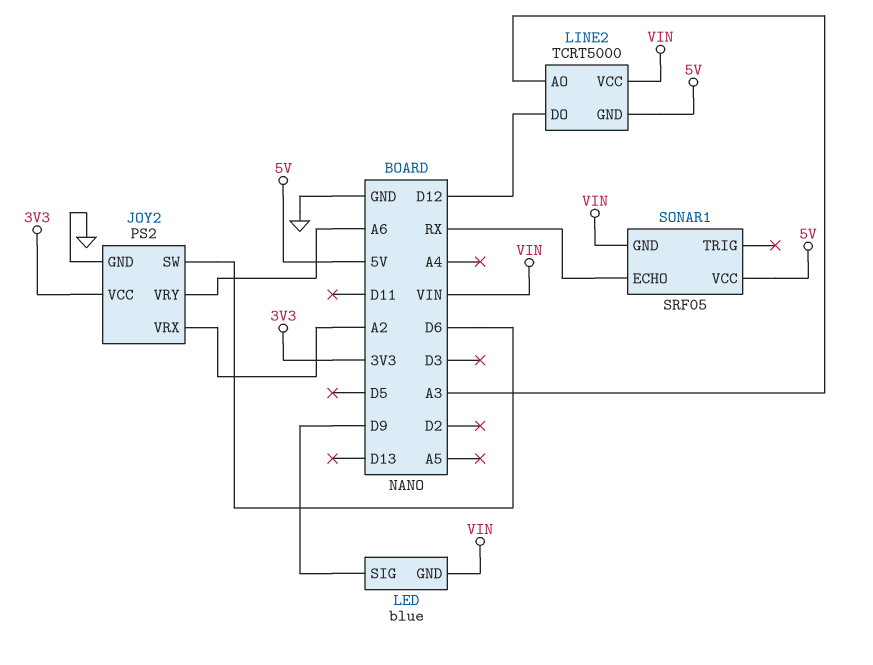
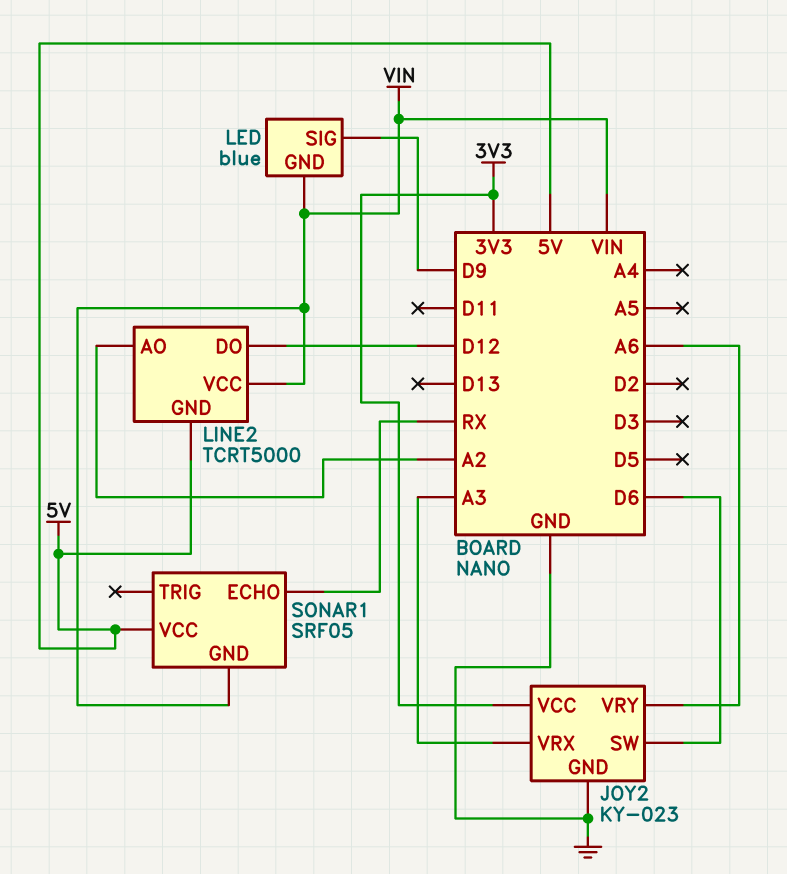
JOY2: PS2 -> KY-023
JOY2 pin VRX: A2 -> A3
LINE2 pin AO: A3 -> A2

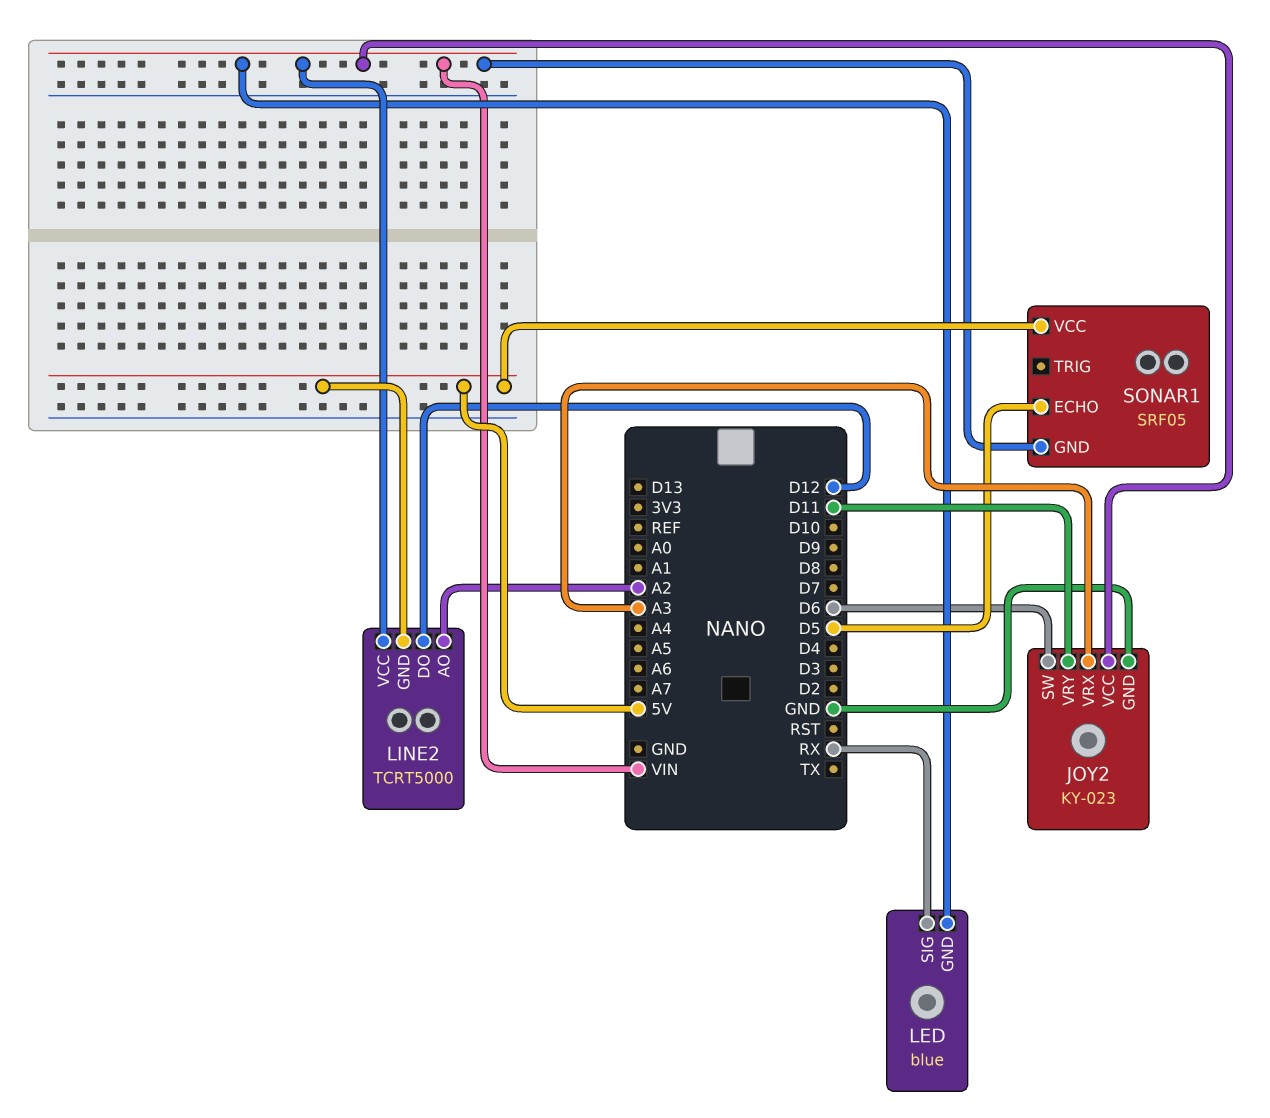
JOY2 pin VCC: 3V3 -> VIN
JOY2 pin VRY: A6 -> D11
LED pin SIG: D9 -> RX
SONAR1 pin ECHO: RX -> D5

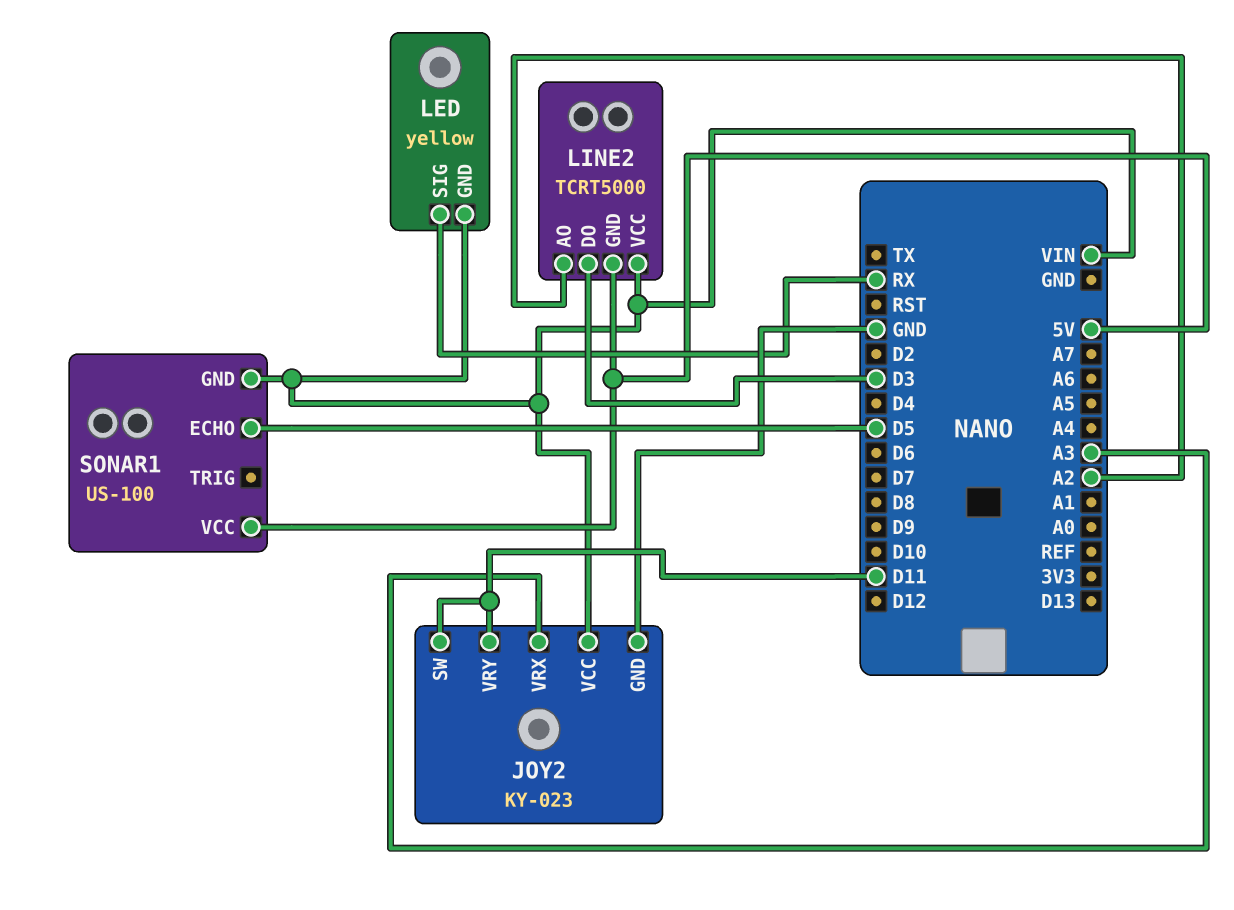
JOY2 pin SW: D6 -> D11
LED: blue -> yellow
LINE2 pin DO: D12 -> D3
SONAR1: SRF05 -> US-100

